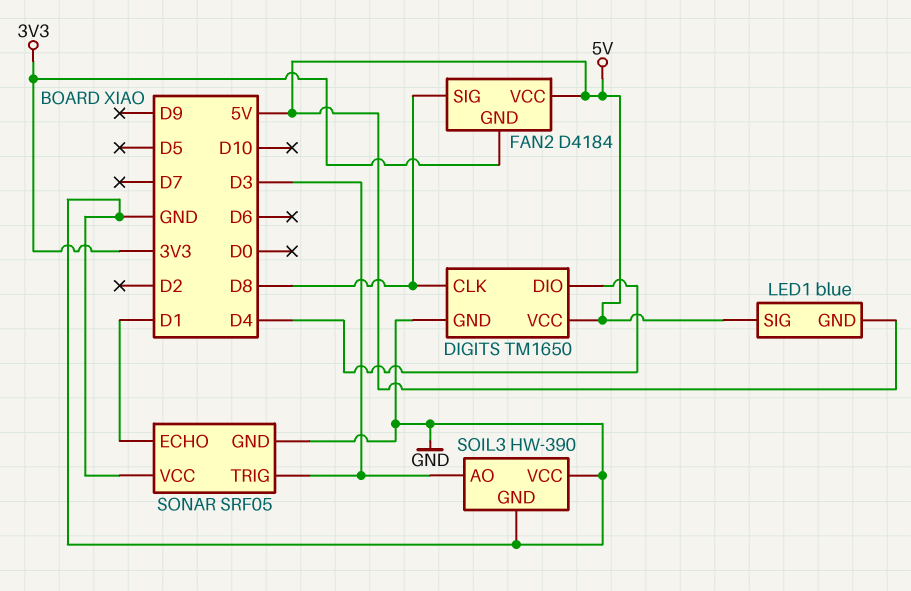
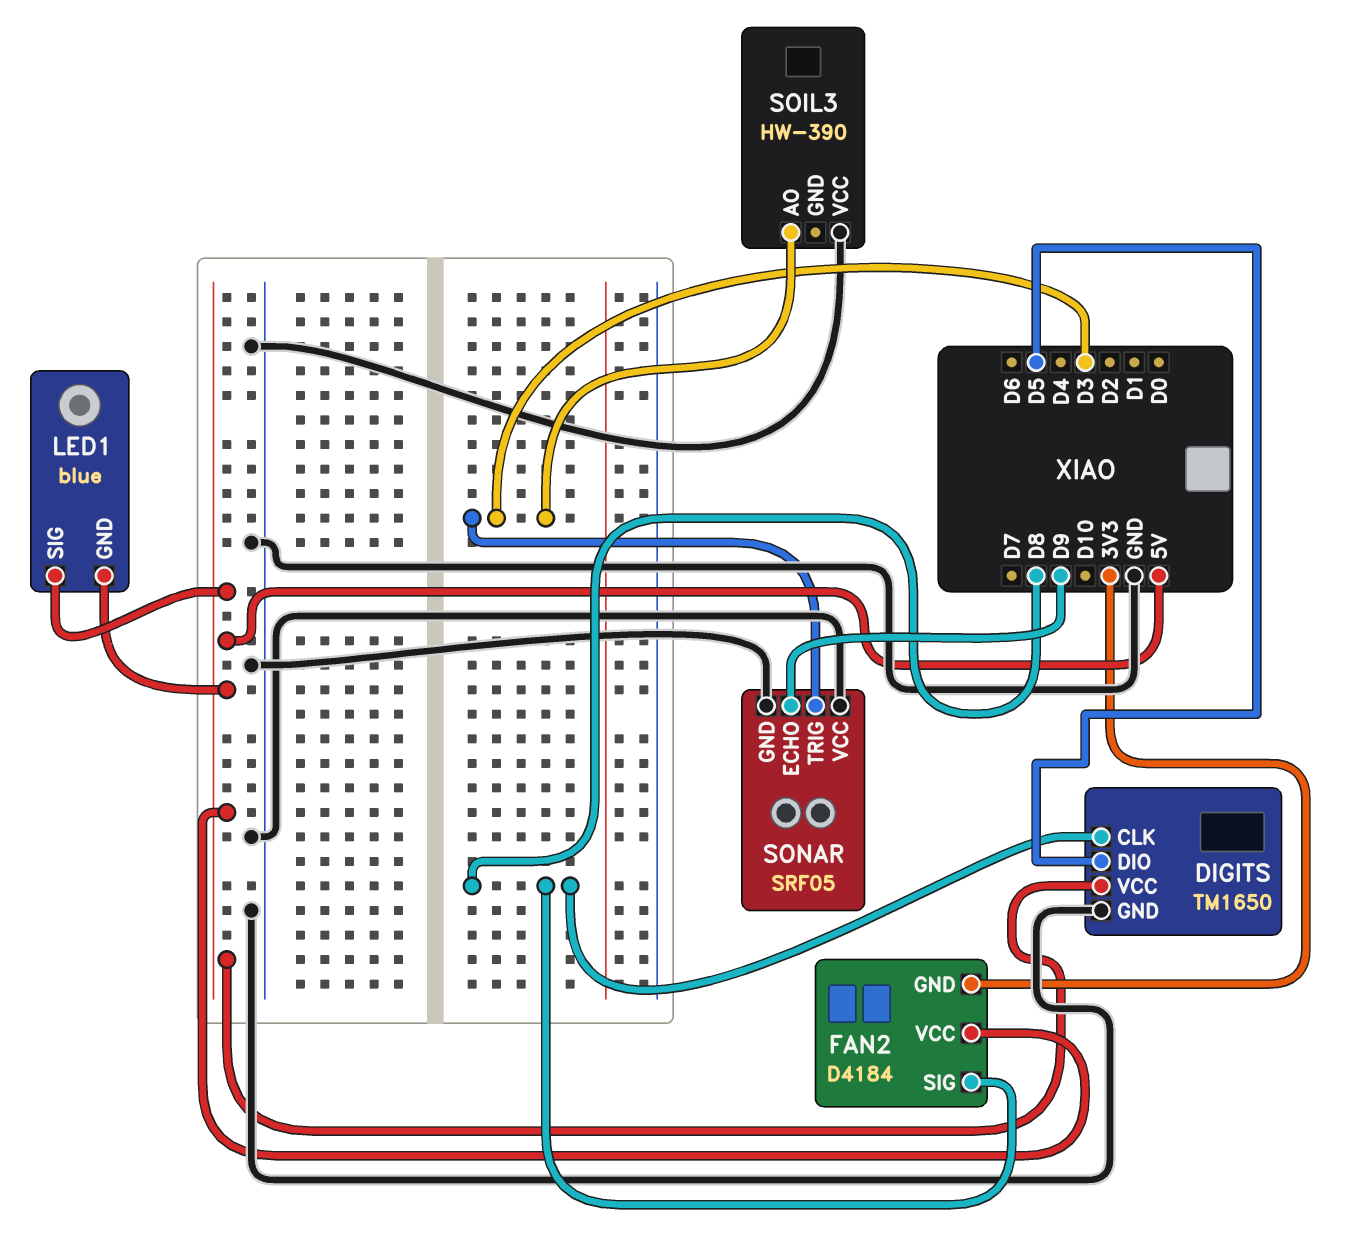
DIGITS pin DIO: D4 -> D5
SOIL3 pin GND: GND -> none
SONAR pin ECHO: D1 -> D9

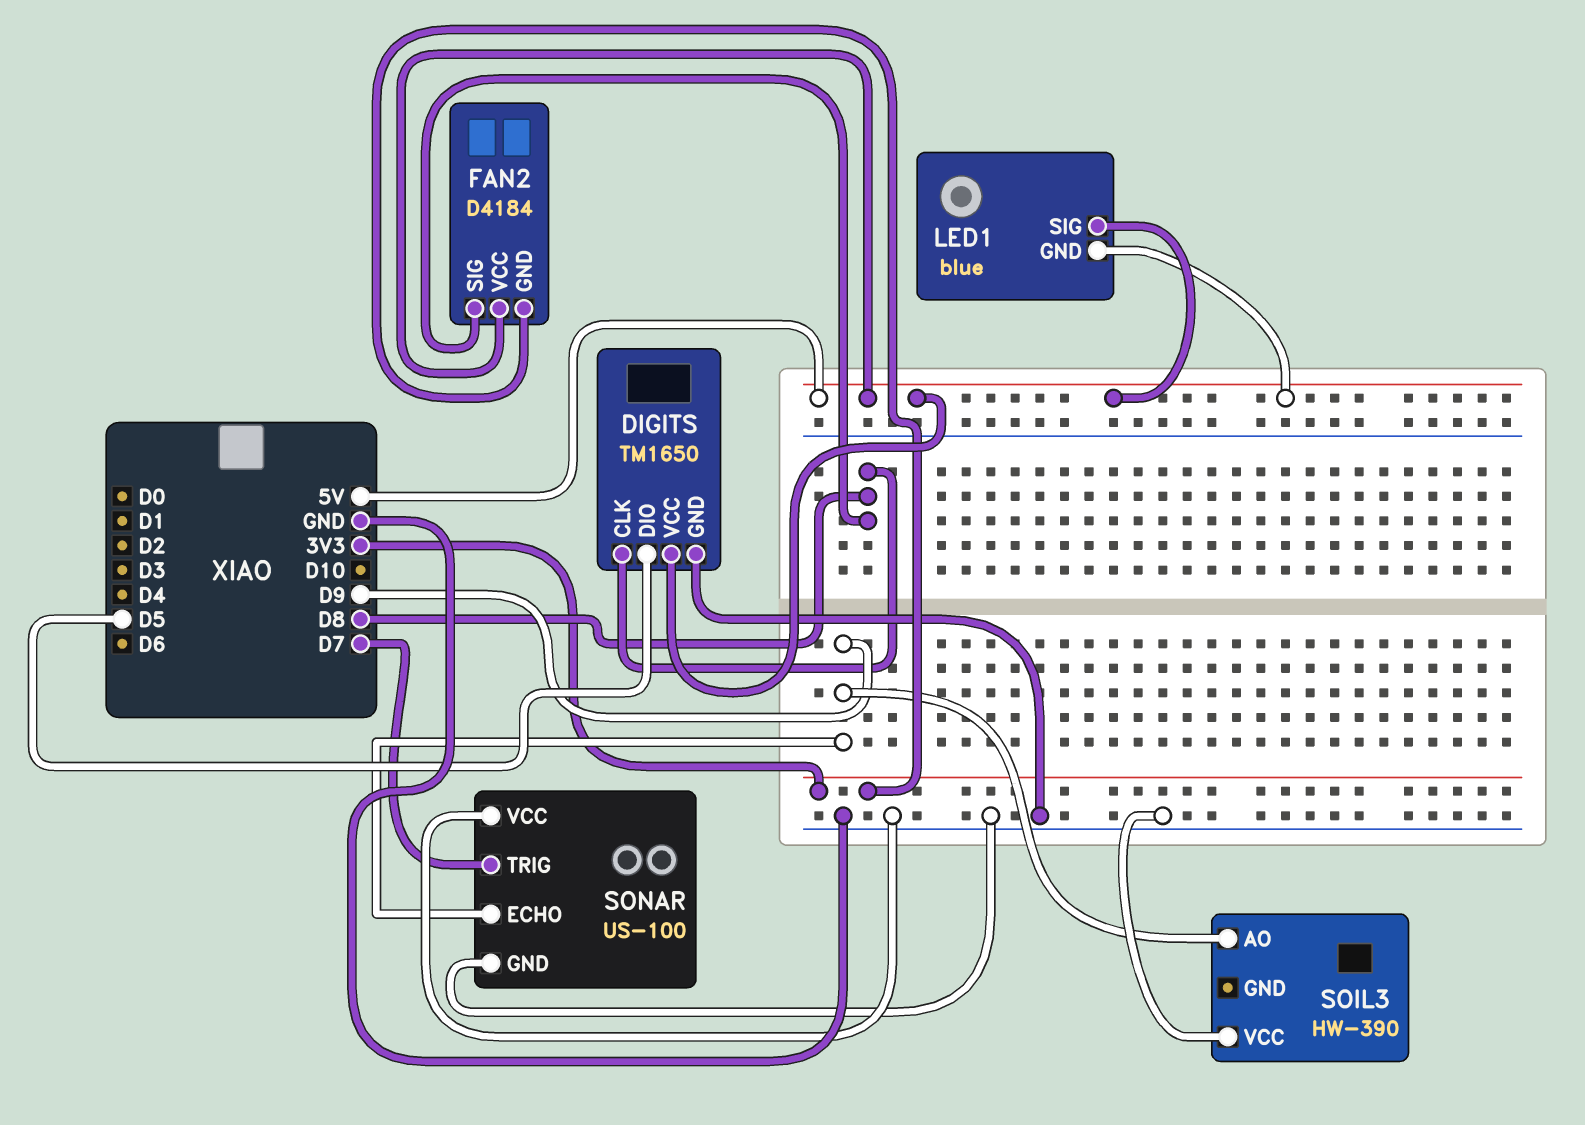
SOIL3 pin AO: D3 -> D9
SONAR: SRF05 -> US-100
SONAR pin TRIG: D3 -> D7

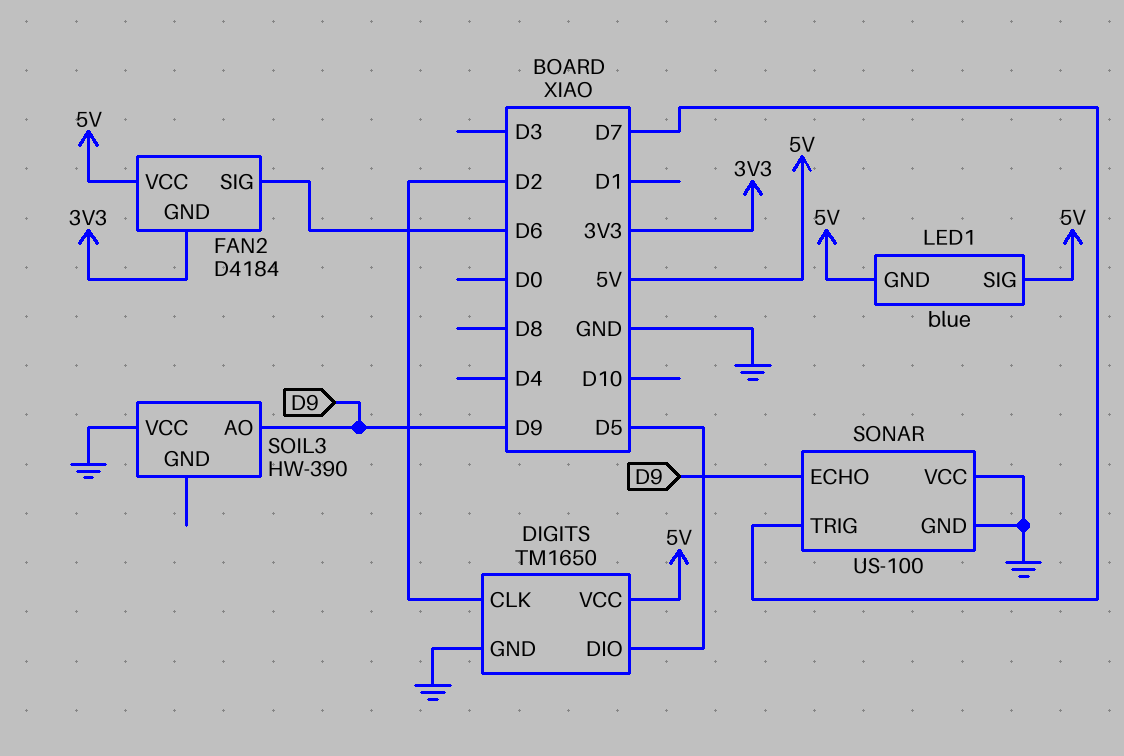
DIGITS pin CLK: D8 -> D2
FAN2 pin SIG: D8 -> D6

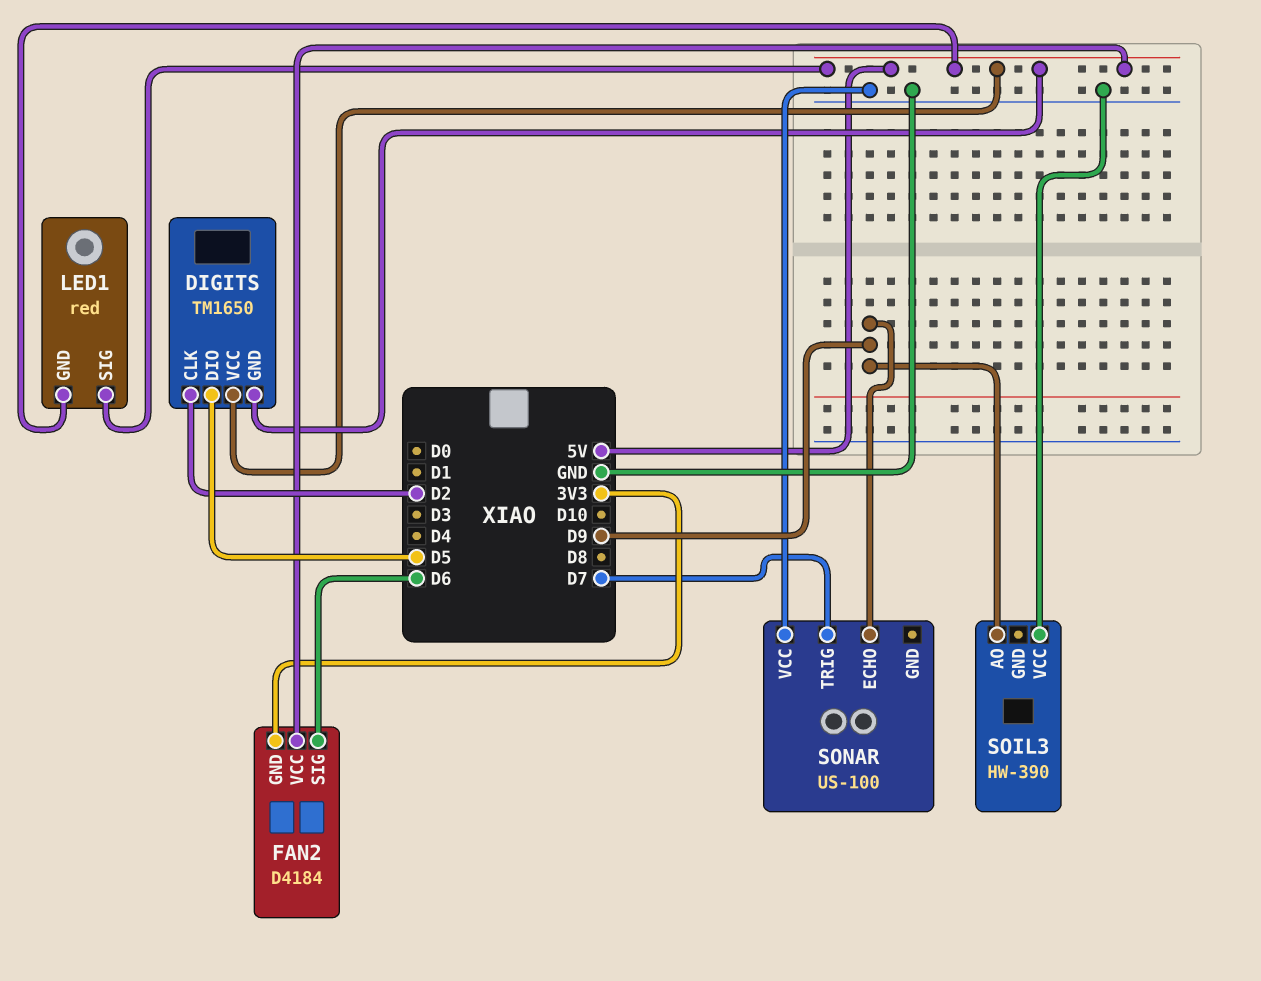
DIGITS pin GND: GND -> 5V
LED1: blue -> red
SONAR pin GND: GND -> none

